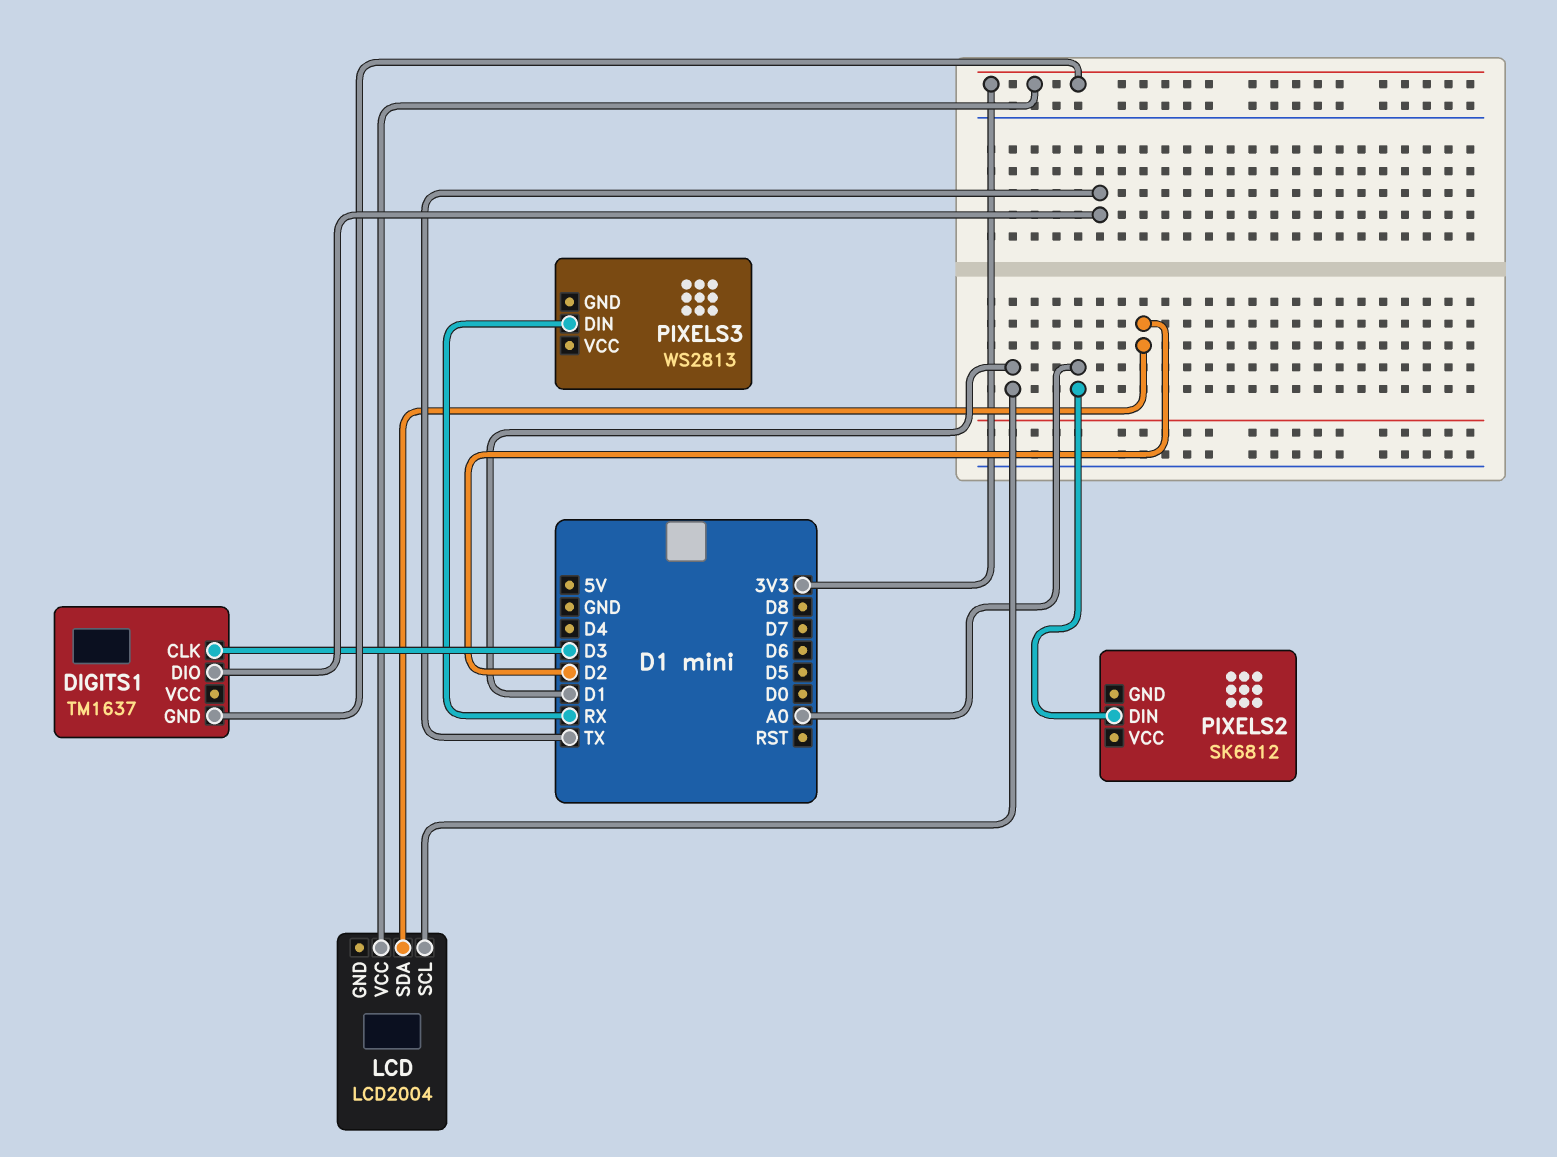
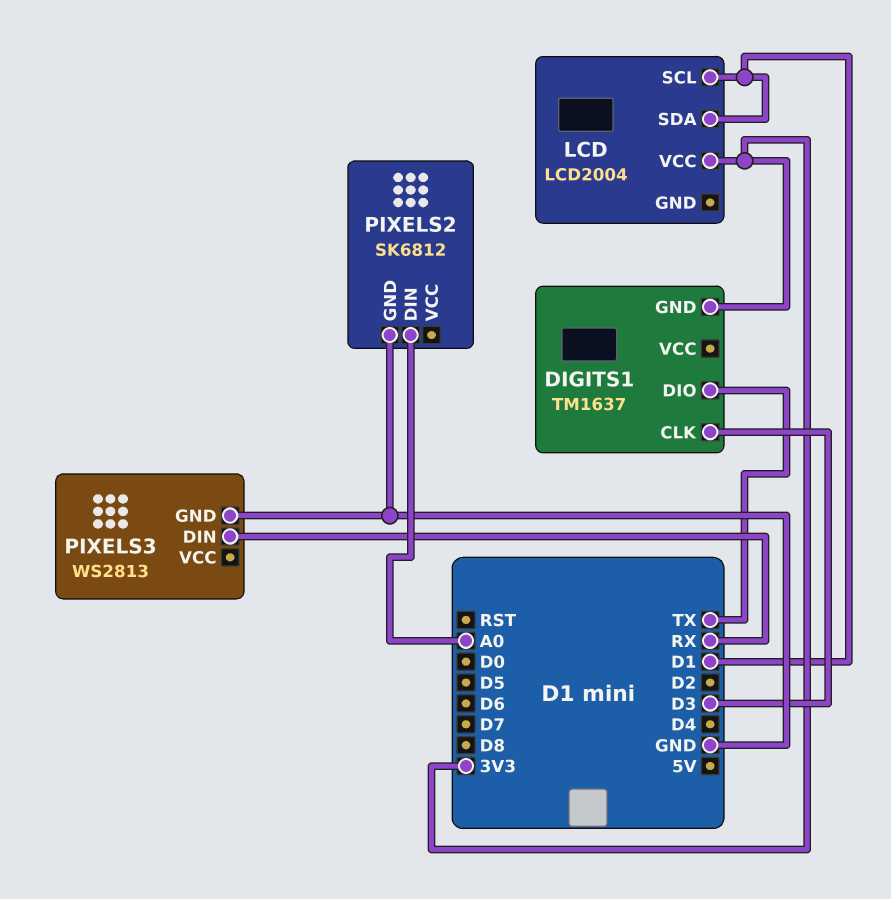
LCD pin SDA: D2 -> D1
PIXELS2 pin GND: none -> GND
PIXELS3 pin GND: none -> GND

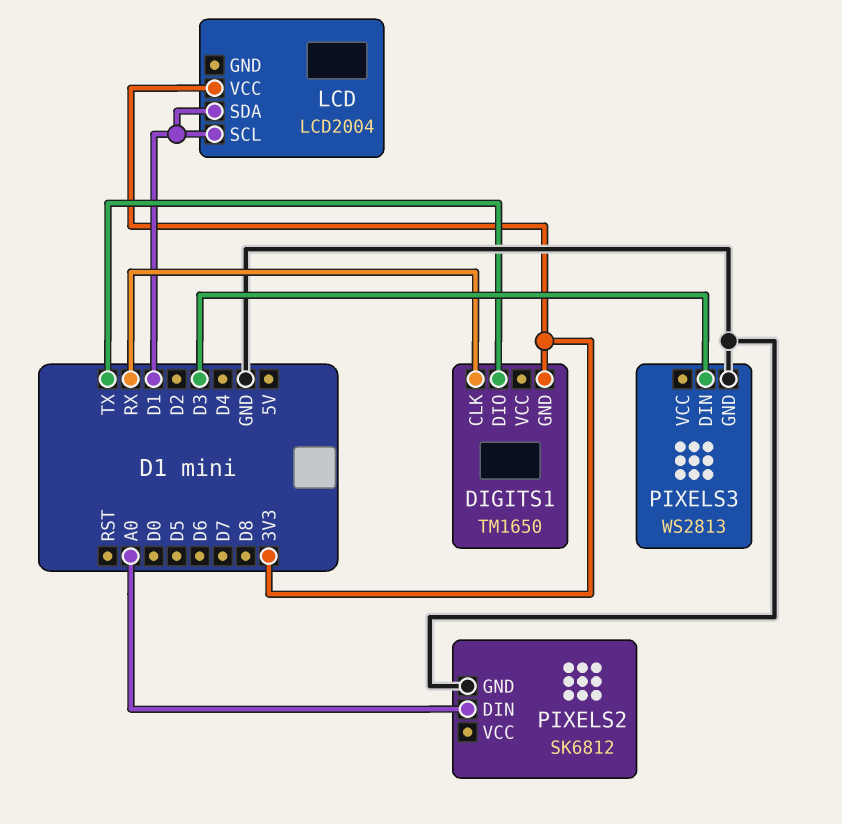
DIGITS1: TM1637 -> TM1650
DIGITS1 pin CLK: D3 -> RX
PIXELS3 pin DIN: RX -> D3

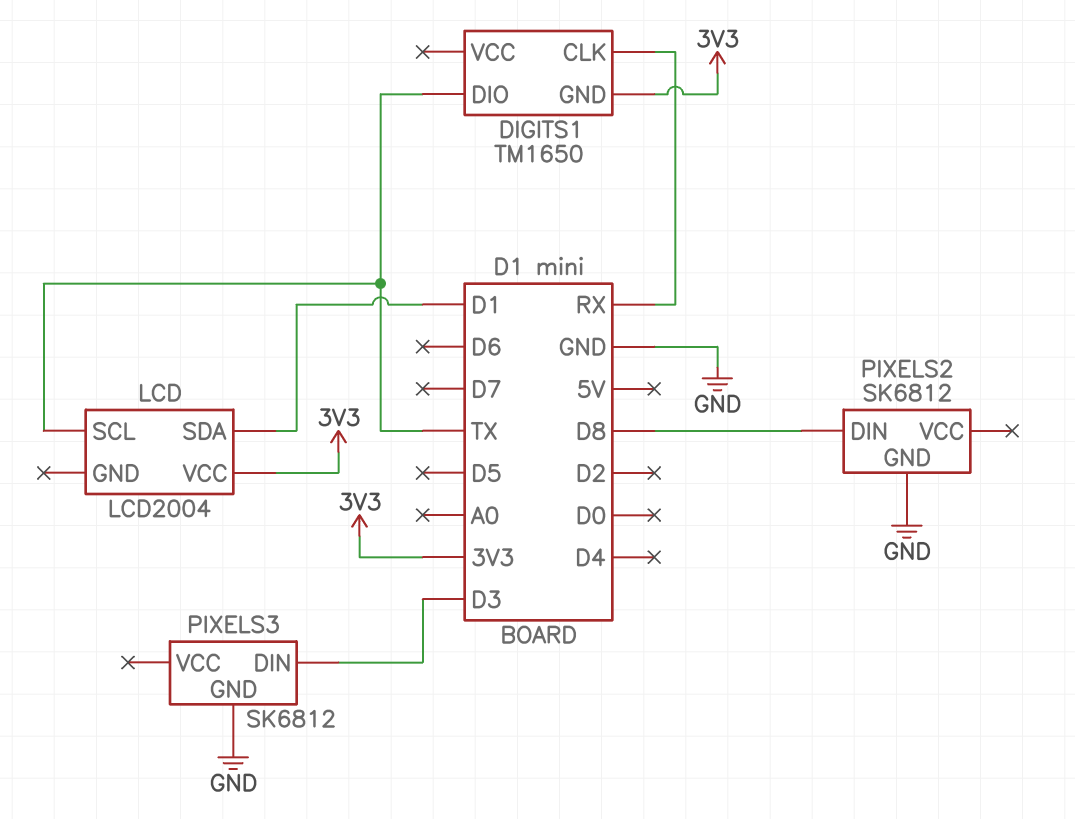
LCD pin SCL: D1 -> TX
PIXELS2 pin DIN: A0 -> D8
PIXELS3: WS2813 -> SK6812

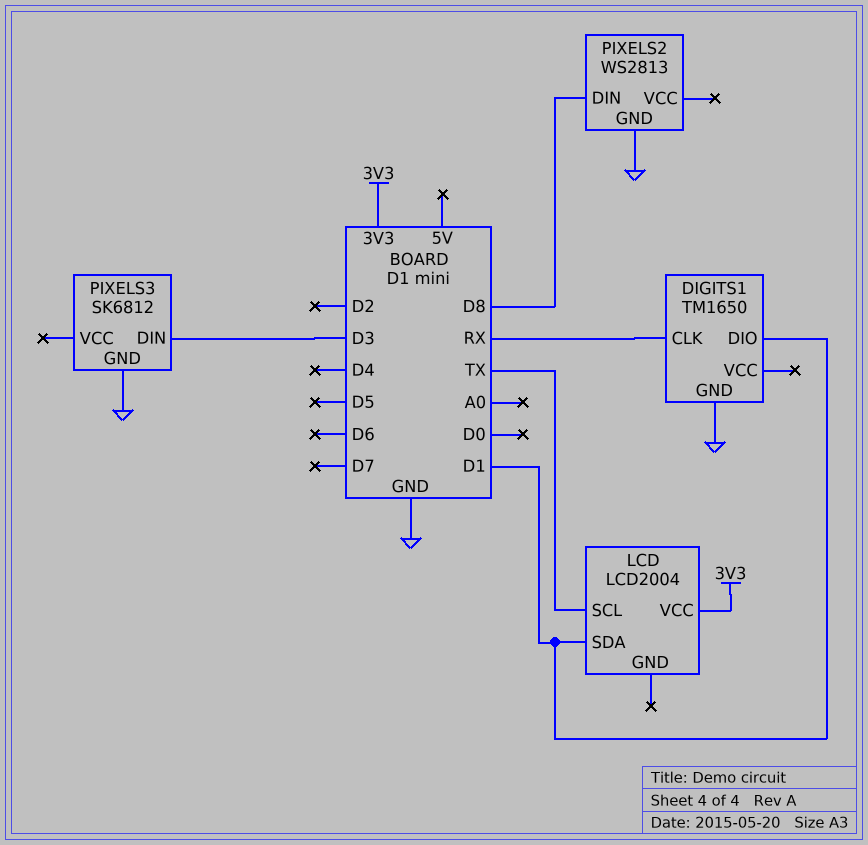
DIGITS1 pin DIO: TX -> D1
DIGITS1 pin GND: 3V3 -> GND
PIXELS2: SK6812 -> WS2813

